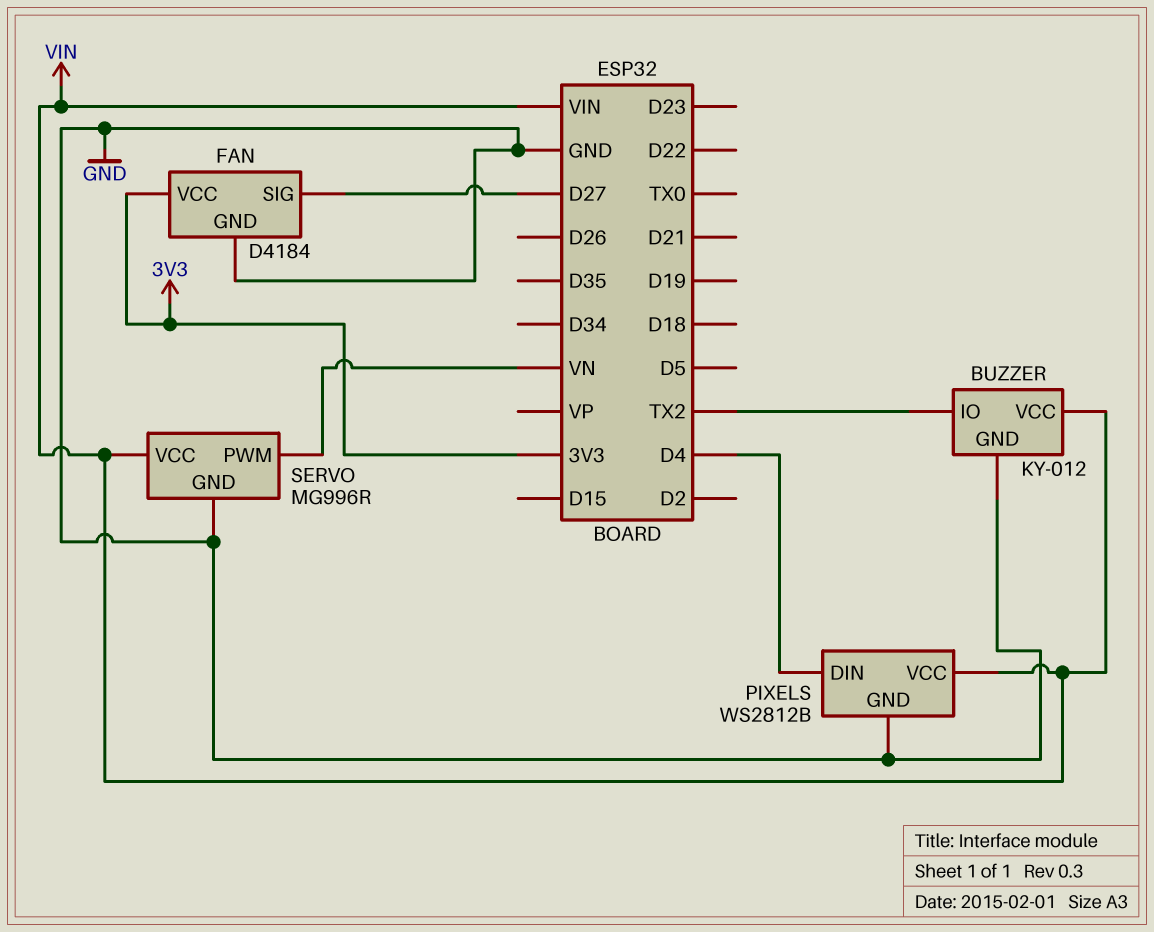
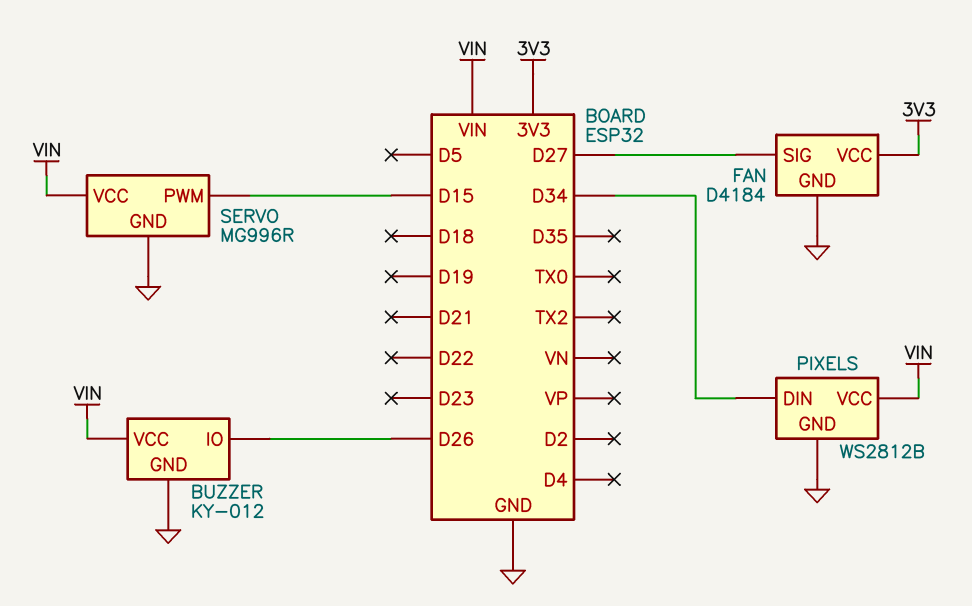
BUZZER pin IO: TX2 -> D26
PIXELS pin DIN: D4 -> D34
SERVO pin PWM: VN -> D15

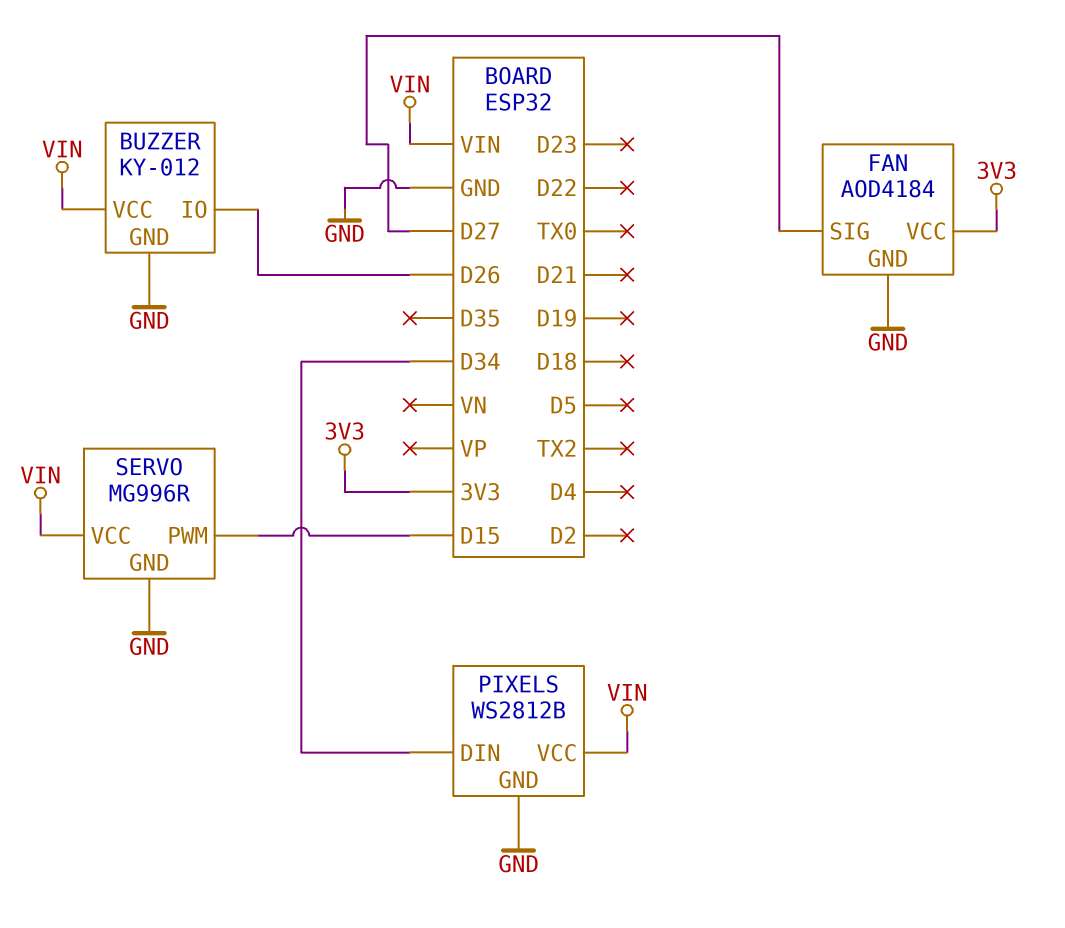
FAN: D4184 -> AOD4184

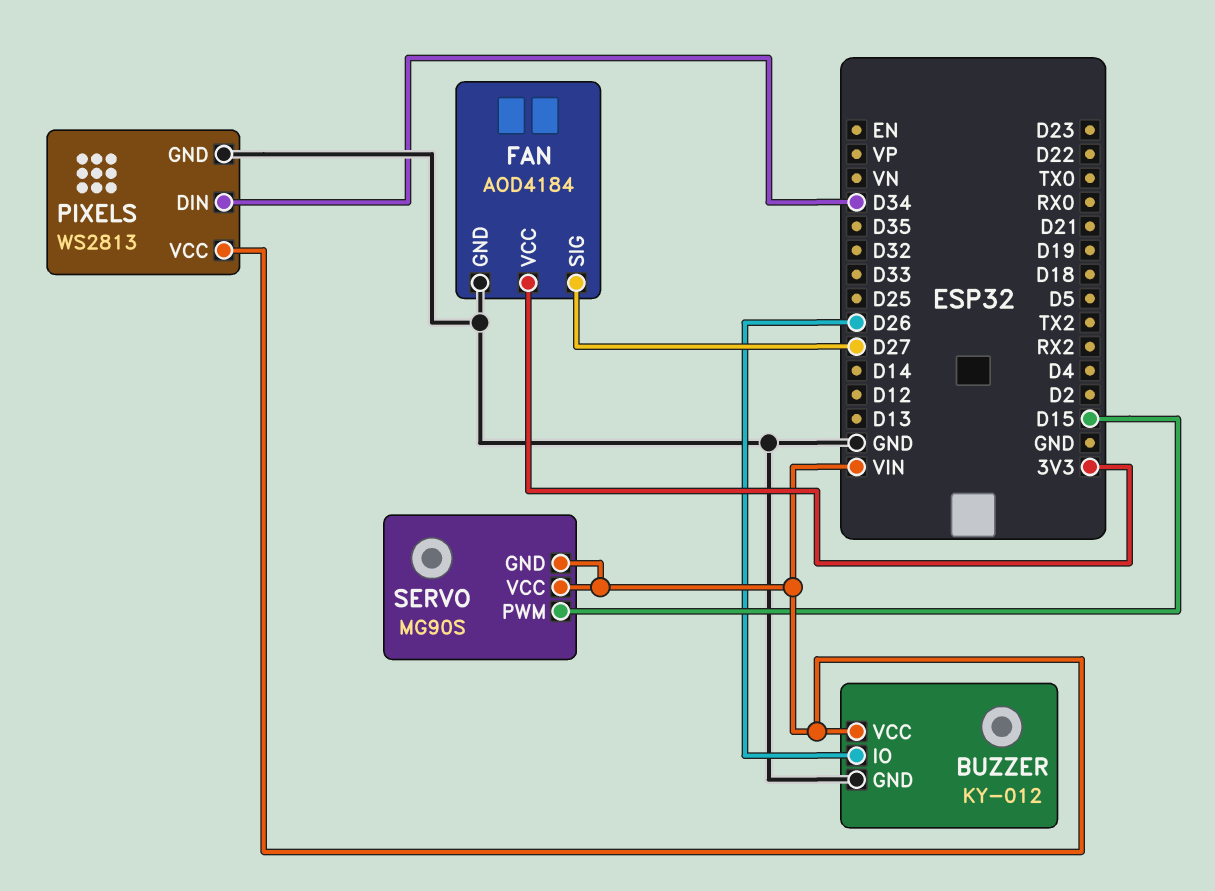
PIXELS: WS2812B -> WS2813
SERVO: MG996R -> MG90S
SERVO pin GND: GND -> VIN

